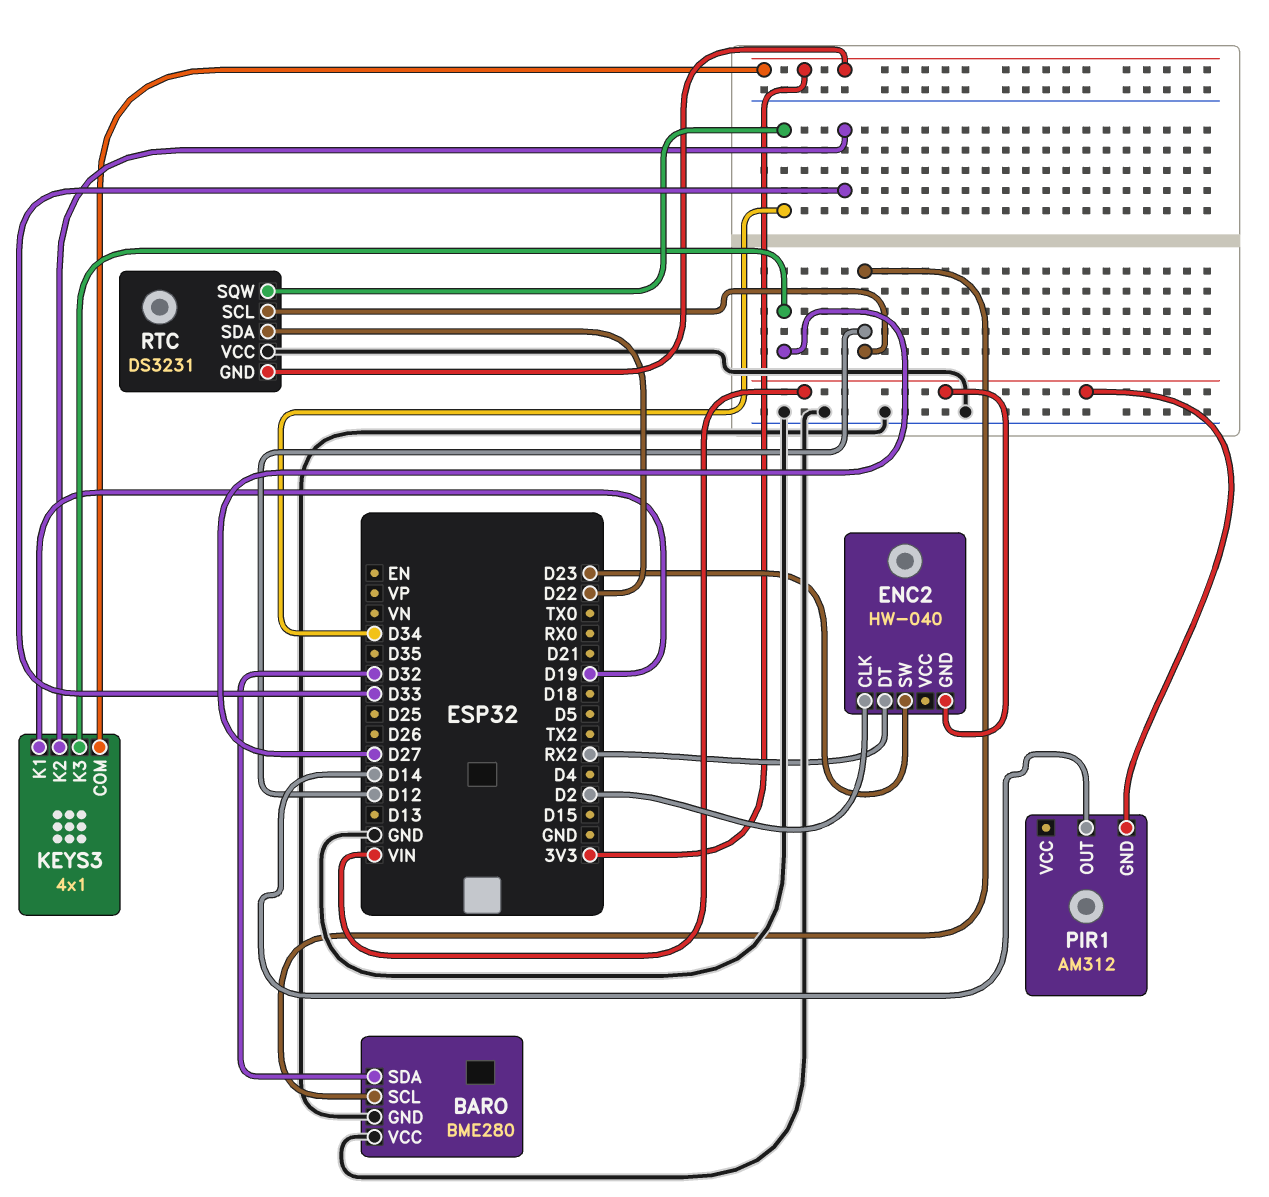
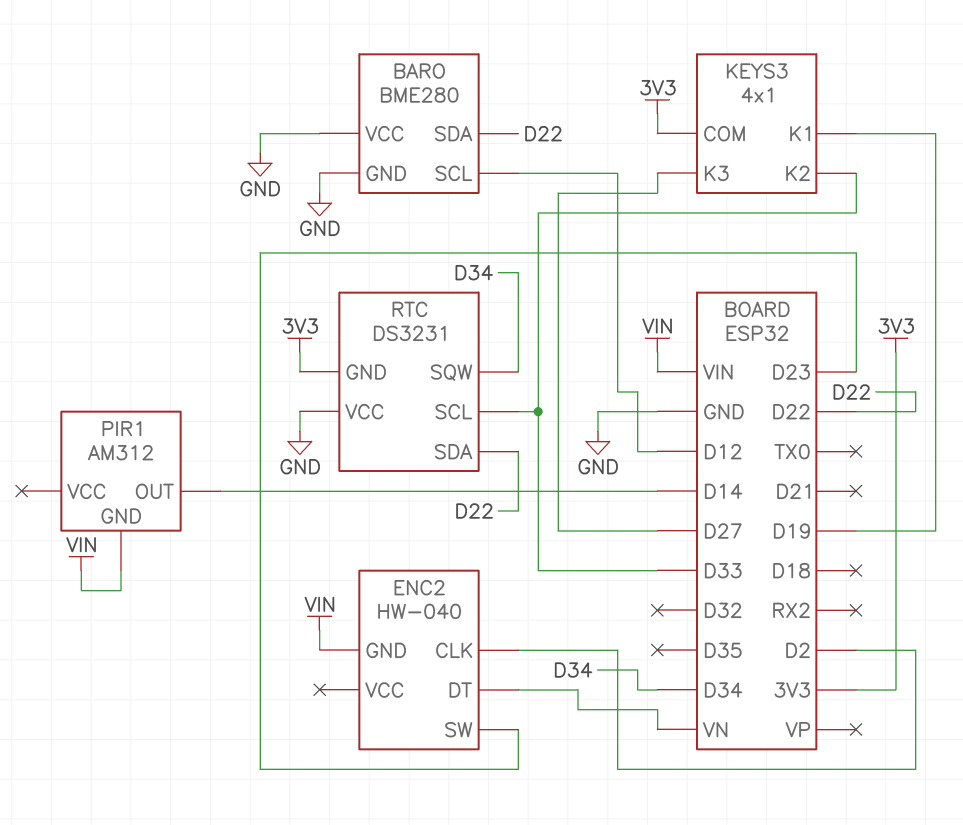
BARO pin SDA: D32 -> D22
ENC2 pin DT: RX2 -> VN
RTC pin SCL: D12 -> D33

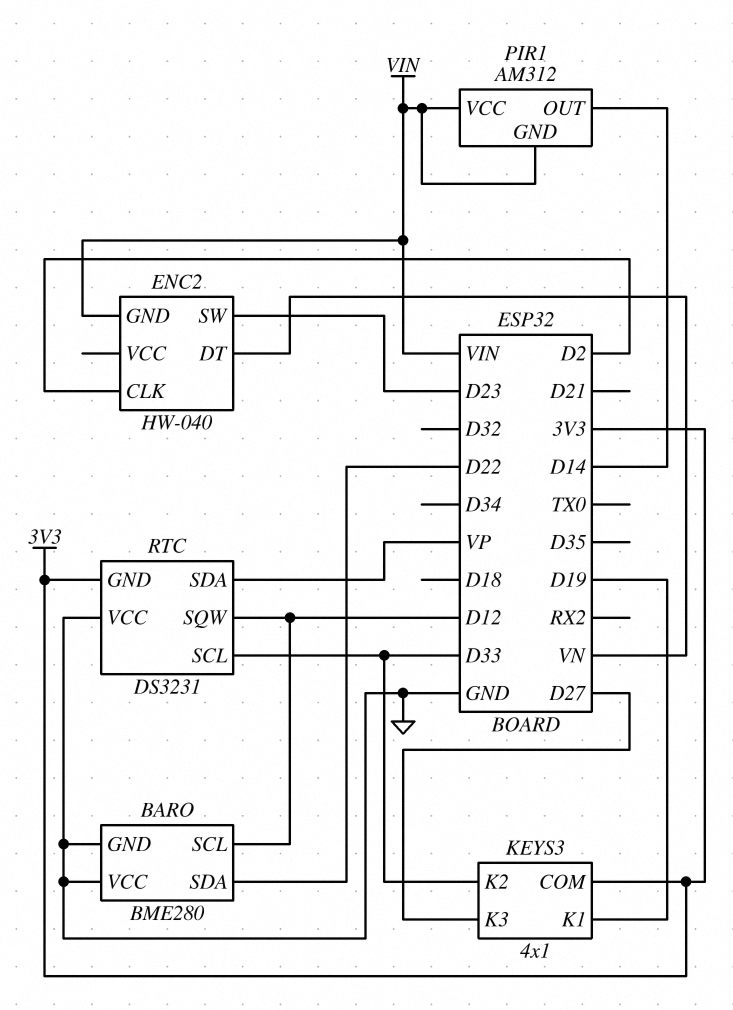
PIR1 pin VCC: none -> VIN
RTC pin SDA: D22 -> VP
RTC pin SQW: D34 -> D12

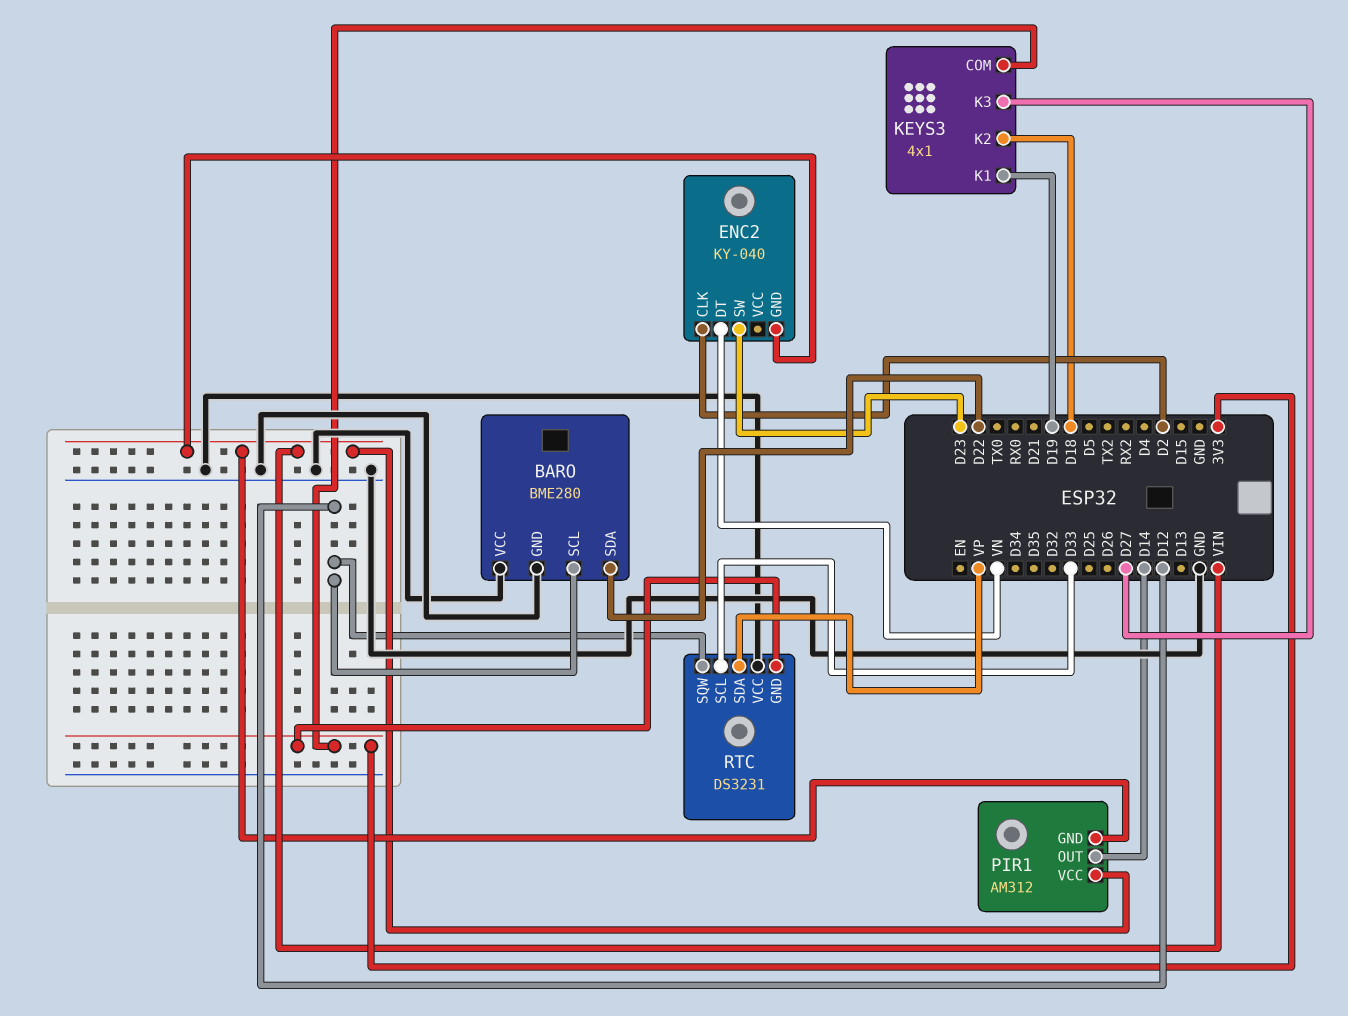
ENC2: HW-040 -> KY-040
KEYS3 pin K2: D33 -> D18

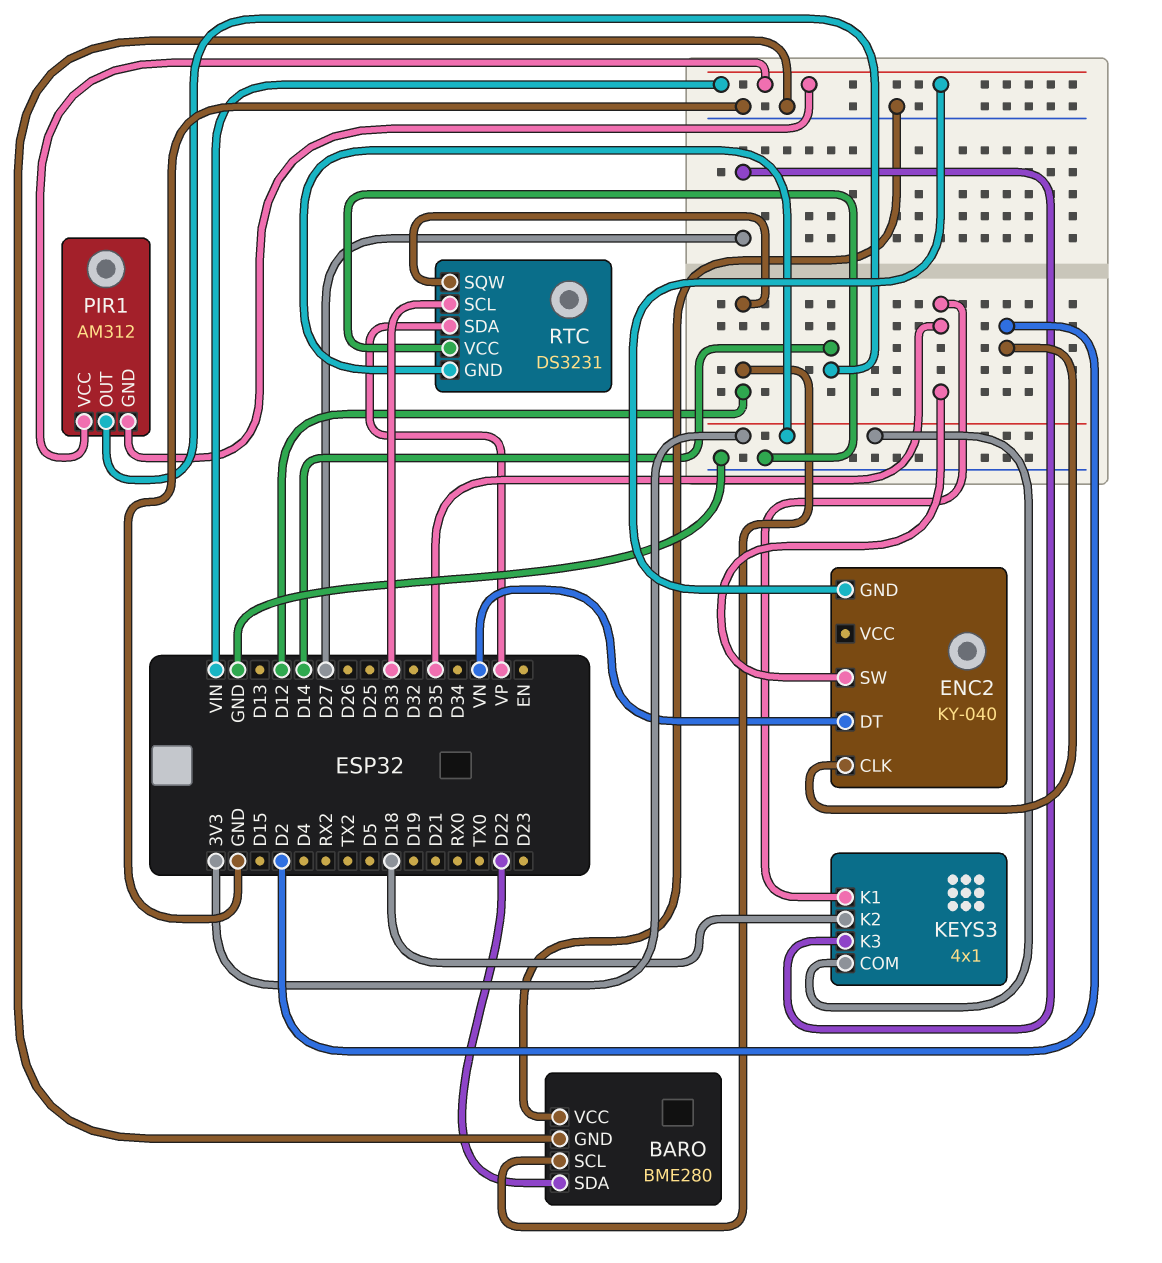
ENC2 pin SW: D23 -> D35
KEYS3 pin K1: D19 -> D35

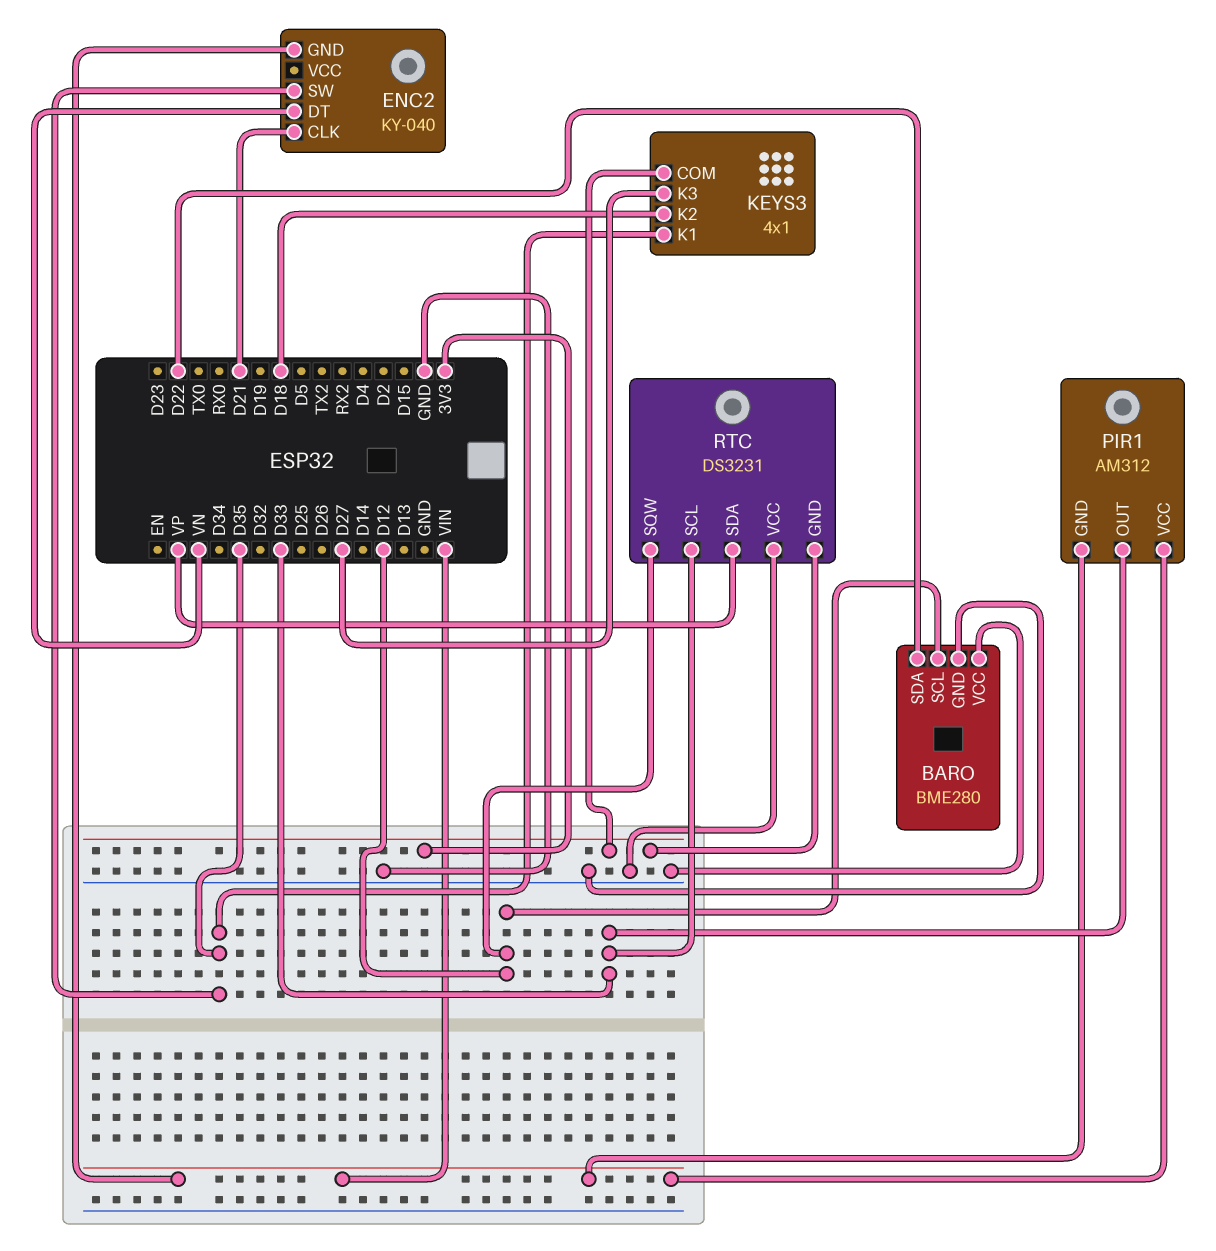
ENC2 pin CLK: D2 -> D21
PIR1 pin OUT: D14 -> D33

